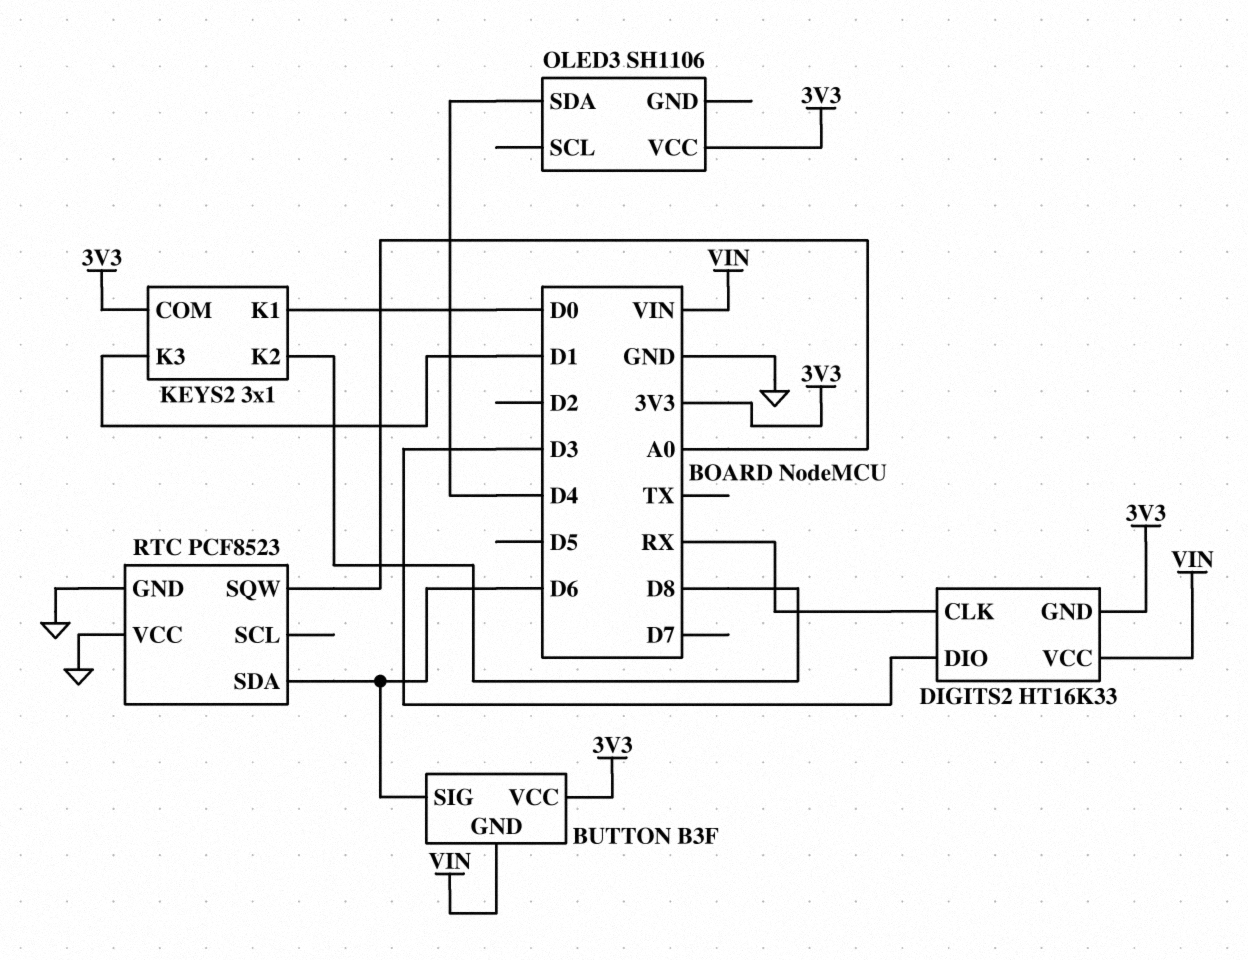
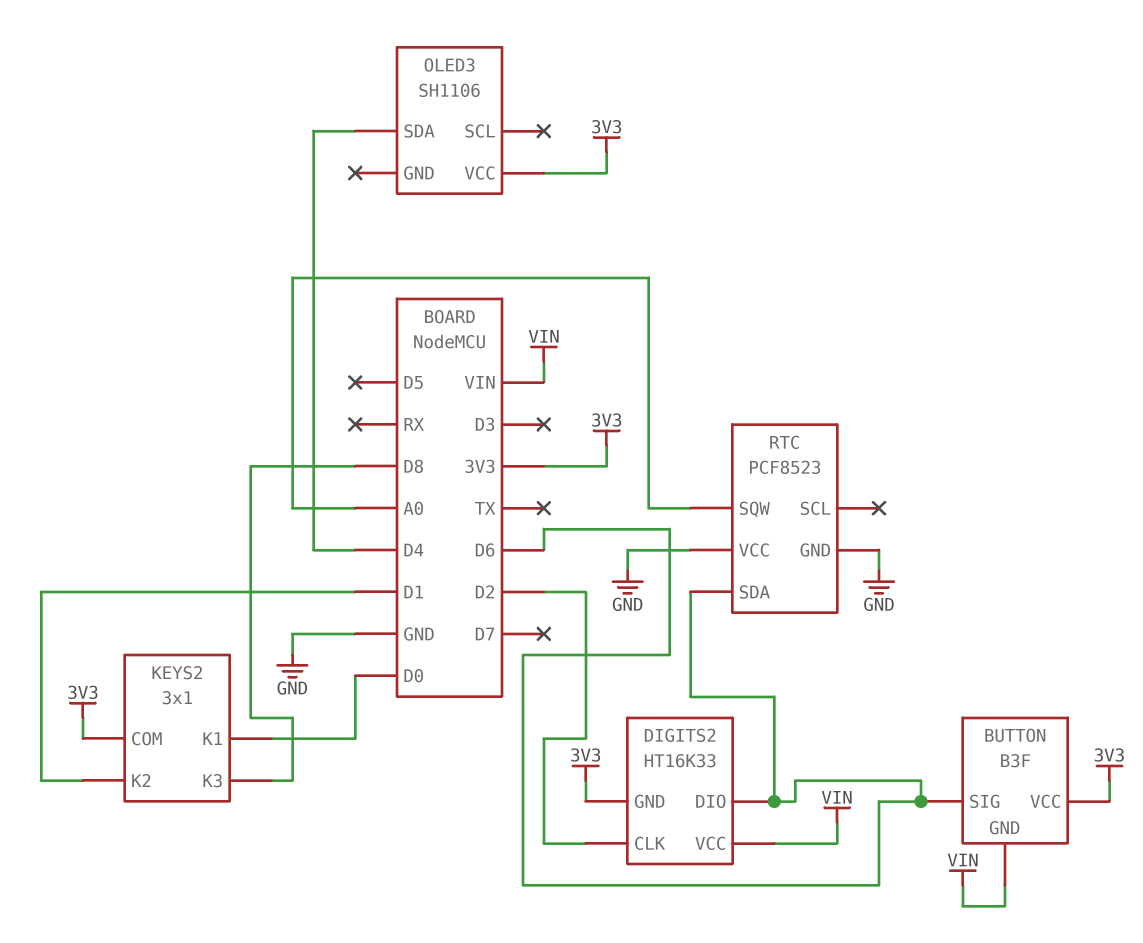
DIGITS2 pin CLK: RX -> D2
DIGITS2 pin DIO: D3 -> D6
KEYS2 pin K2: D8 -> D1
KEYS2 pin K3: D1 -> D8

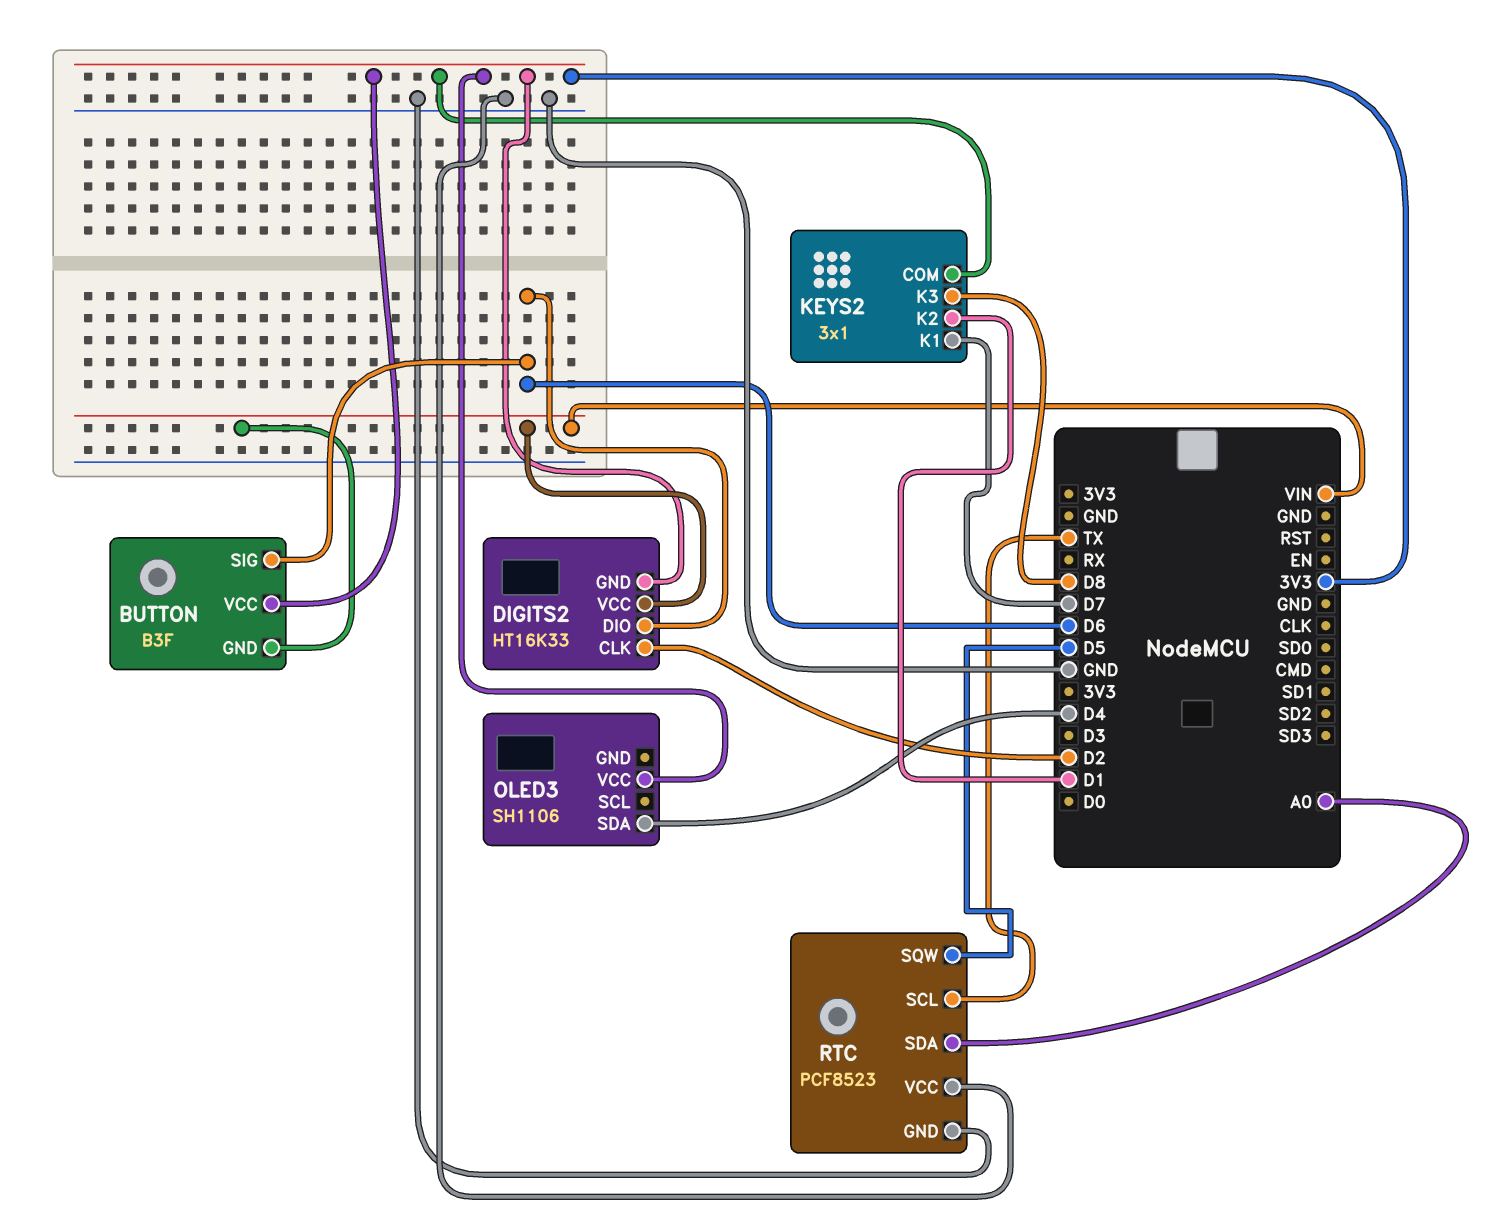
KEYS2 pin K1: D0 -> D7
RTC pin SCL: none -> TX
RTC pin SDA: D6 -> A0
RTC pin SQW: A0 -> D5

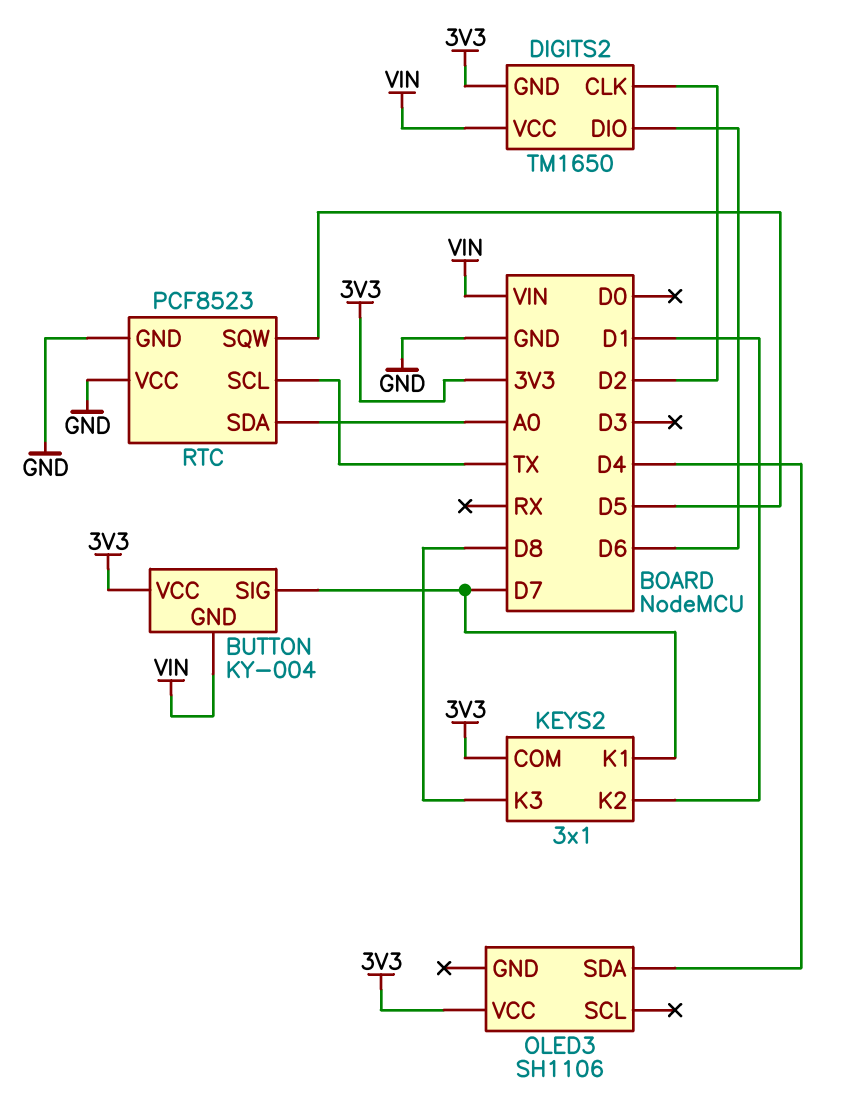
BUTTON: B3F -> KY-004
BUTTON pin SIG: D6 -> D7
DIGITS2: HT16K33 -> TM1650

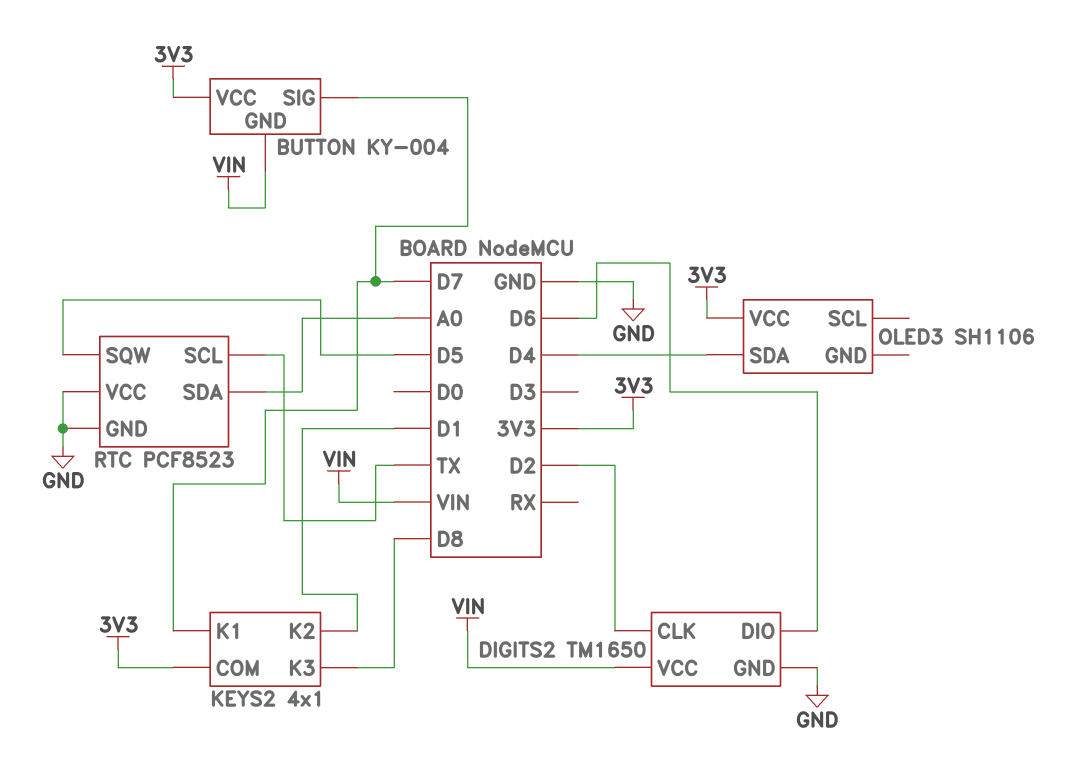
DIGITS2 pin GND: 3V3 -> GND
KEYS2: 3x1 -> 4x1

